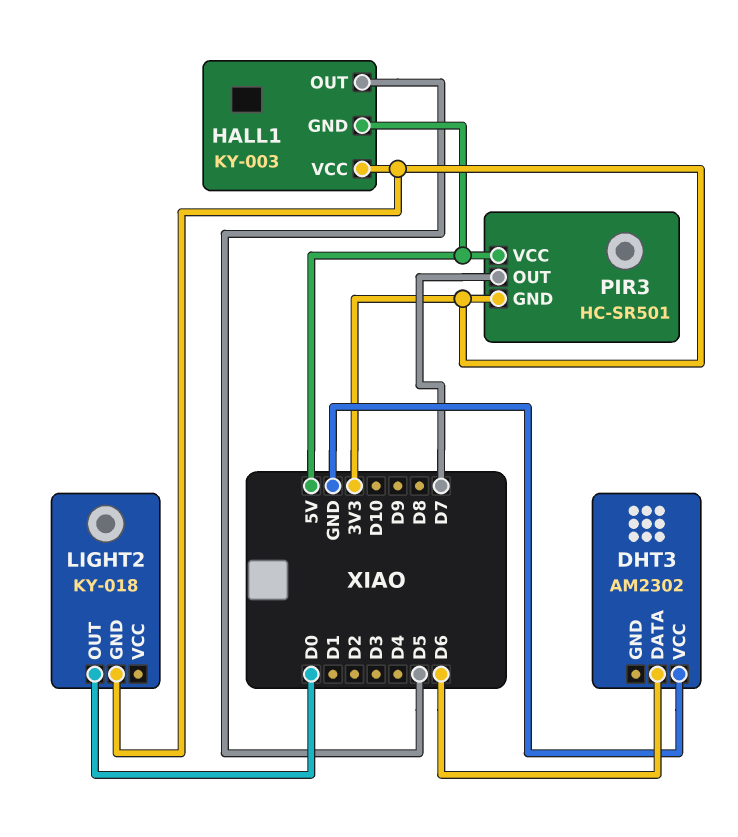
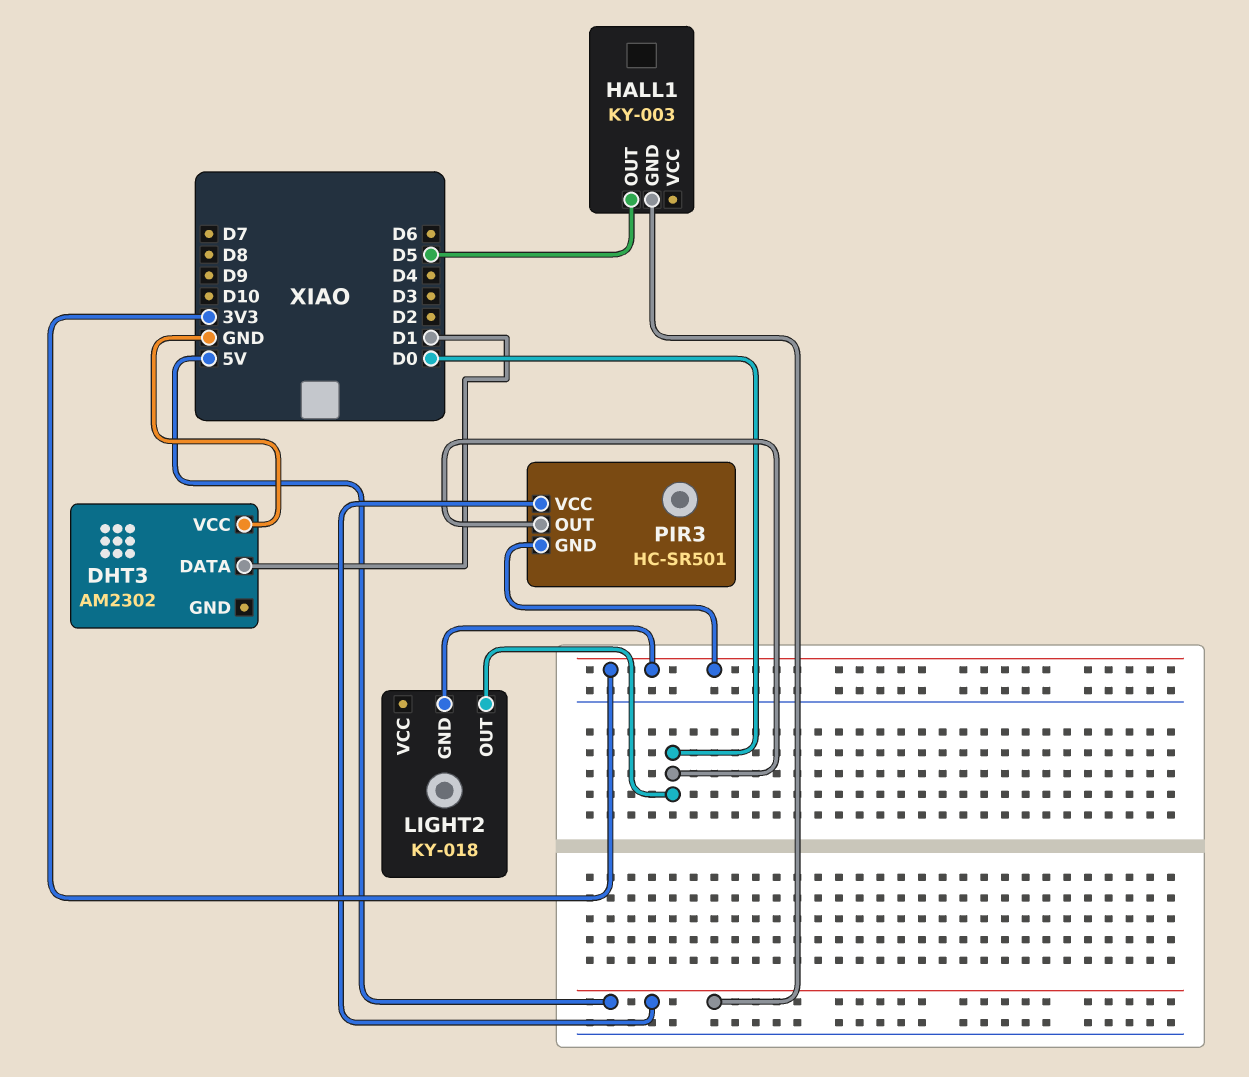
DHT3 pin DATA: D6 -> D1
HALL1 pin VCC: 3V3 -> none
PIR3 pin OUT: D7 -> D0

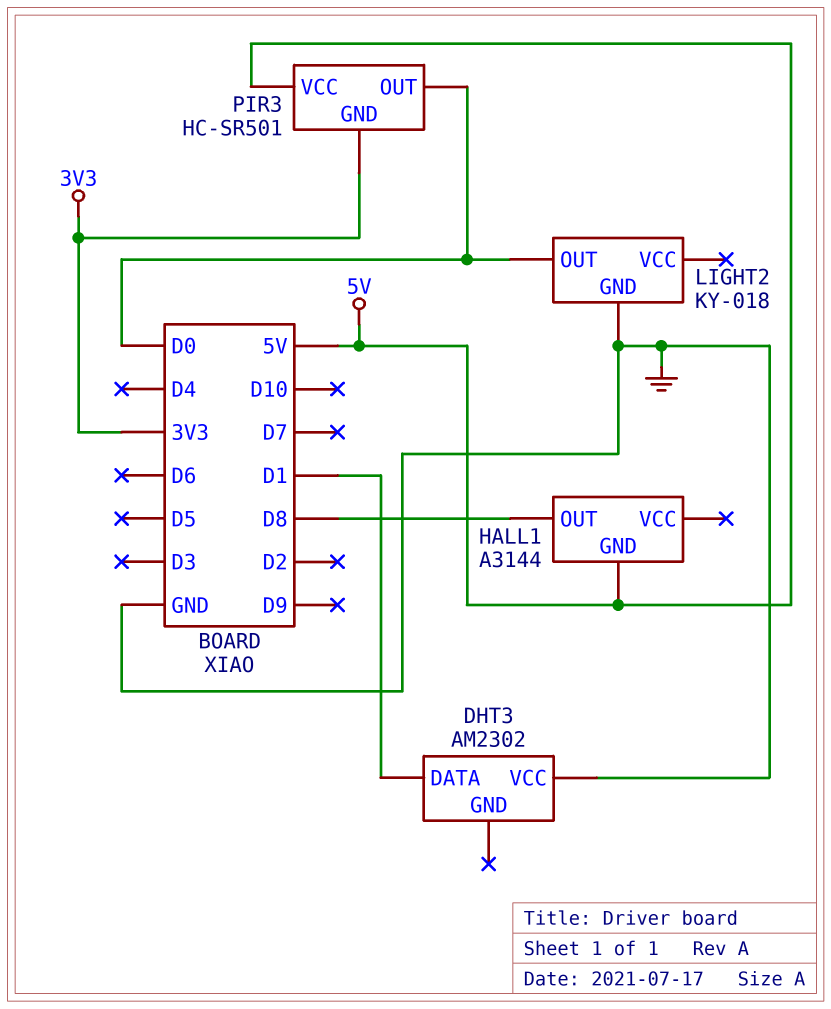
HALL1: KY-003 -> A3144
HALL1 pin OUT: D5 -> D8
LIGHT2 pin GND: 3V3 -> GND

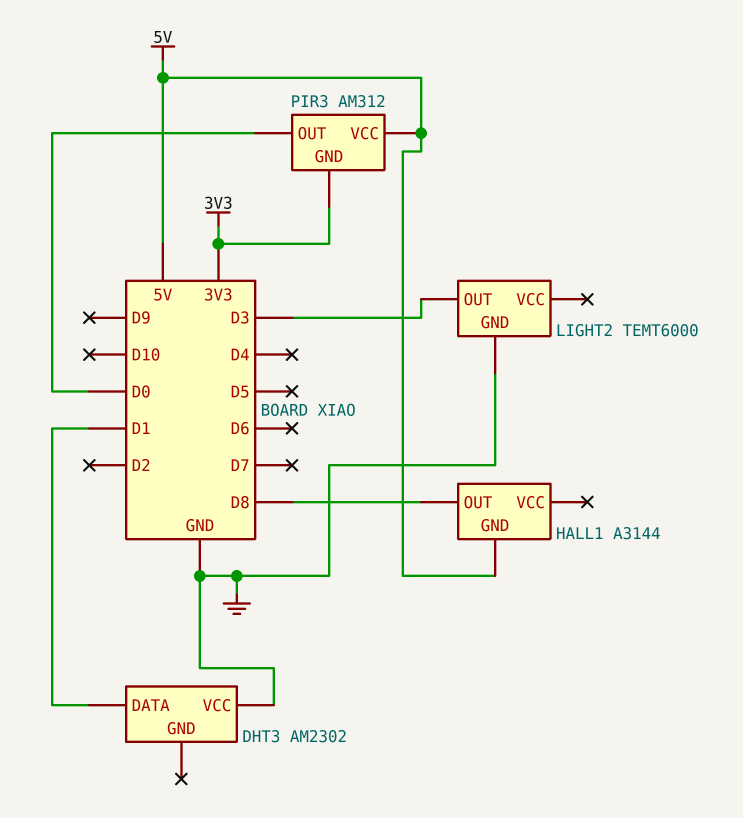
LIGHT2: KY-018 -> TEMT6000
LIGHT2 pin OUT: D0 -> D3
PIR3: HC-SR501 -> AM312

